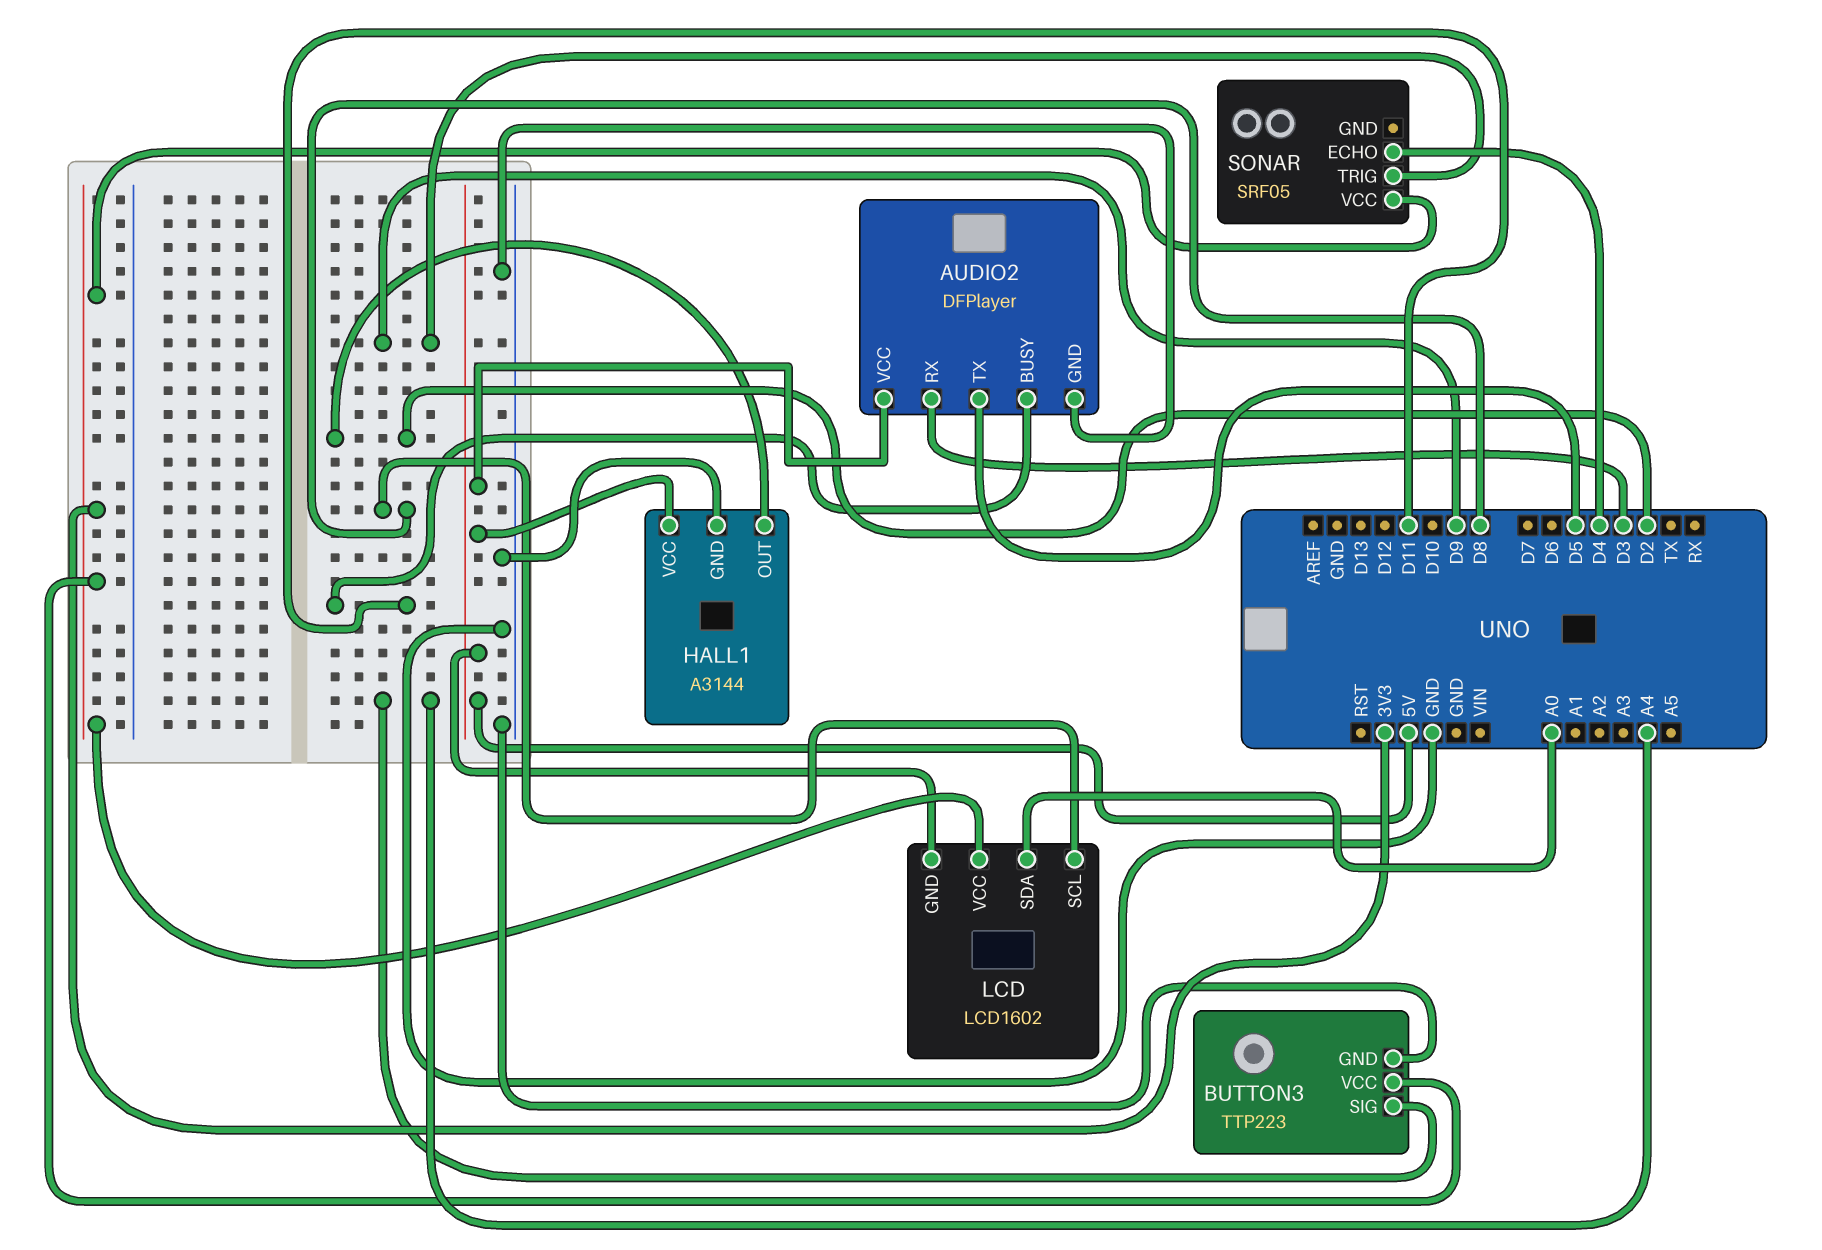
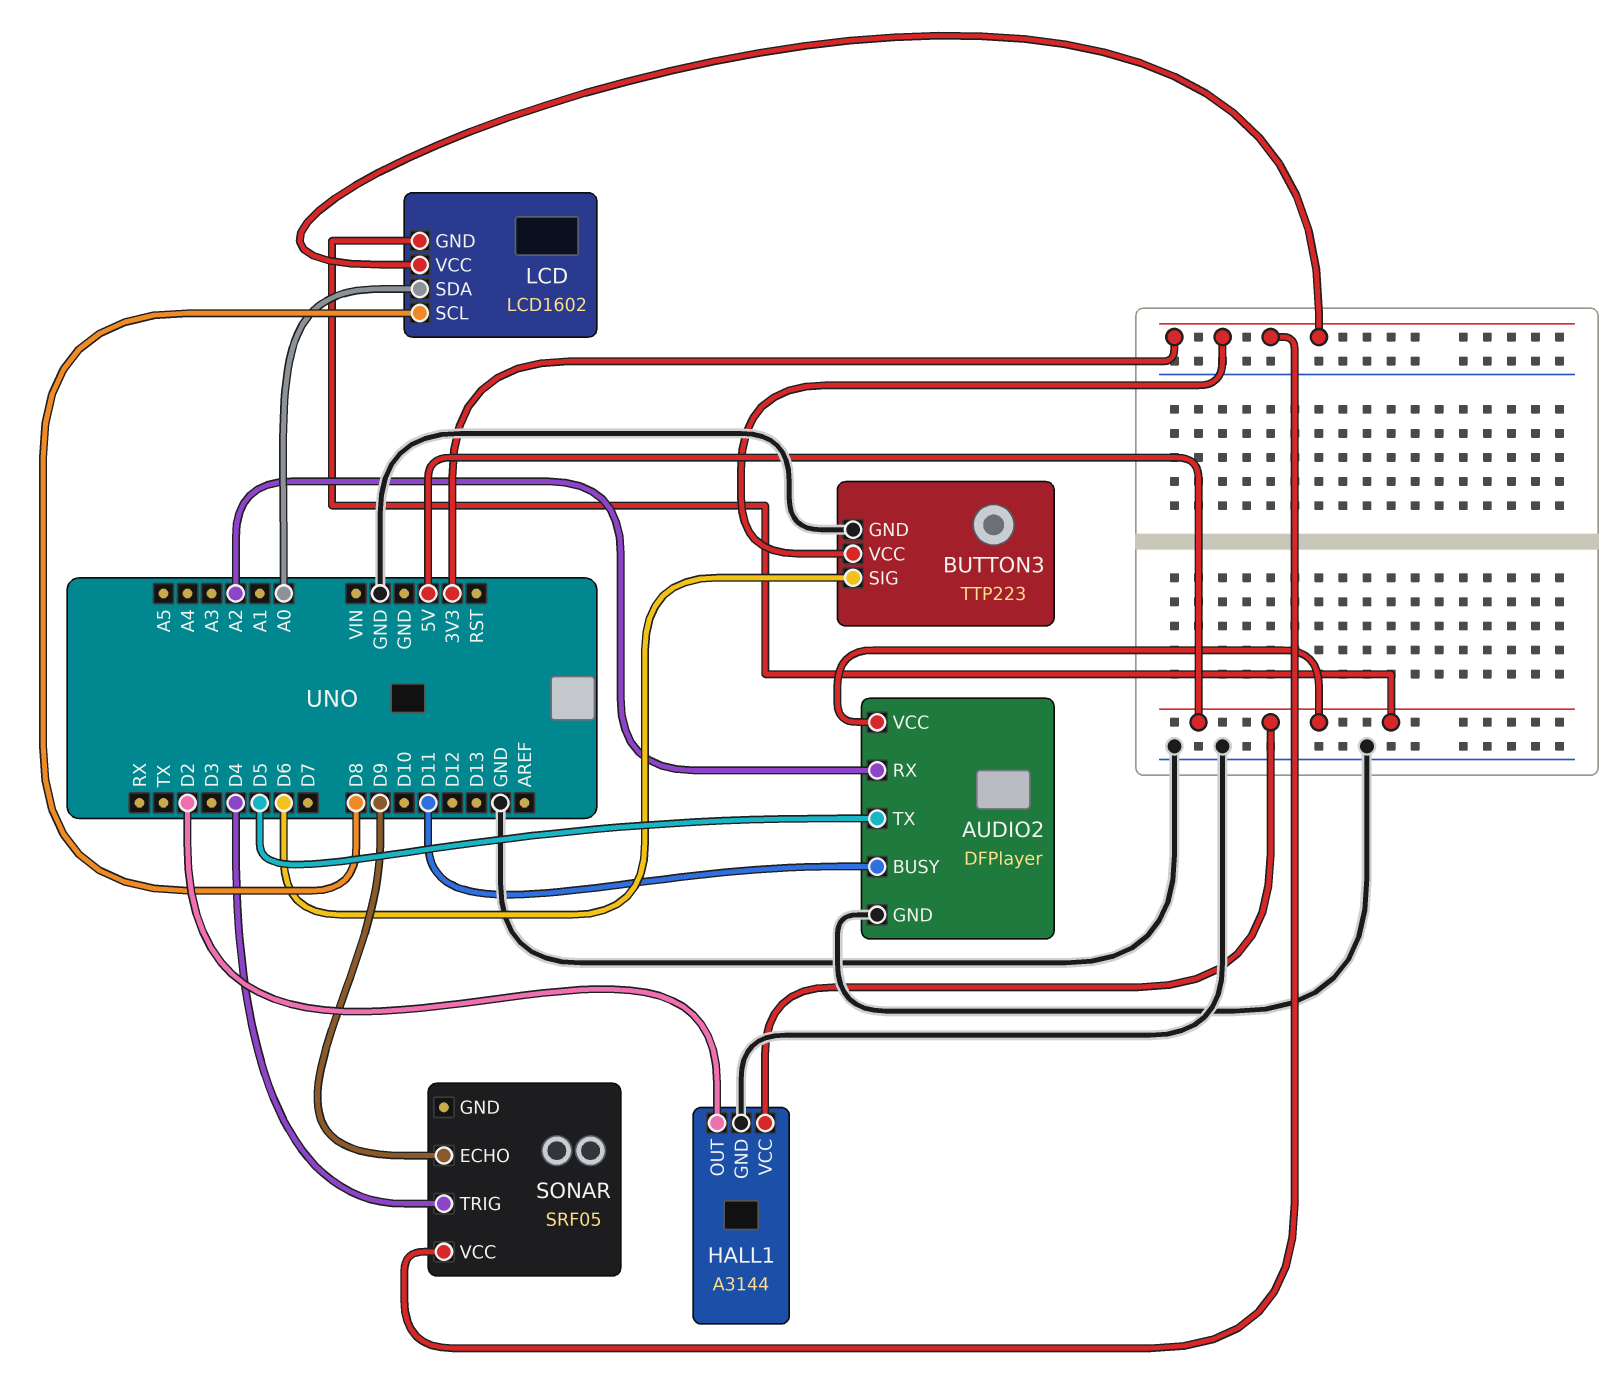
AUDIO2 pin RX: D3 -> A2
BUTTON3 pin SIG: A4 -> D6
SONAR pin ECHO: D4 -> D9
SONAR pin TRIG: D9 -> D4

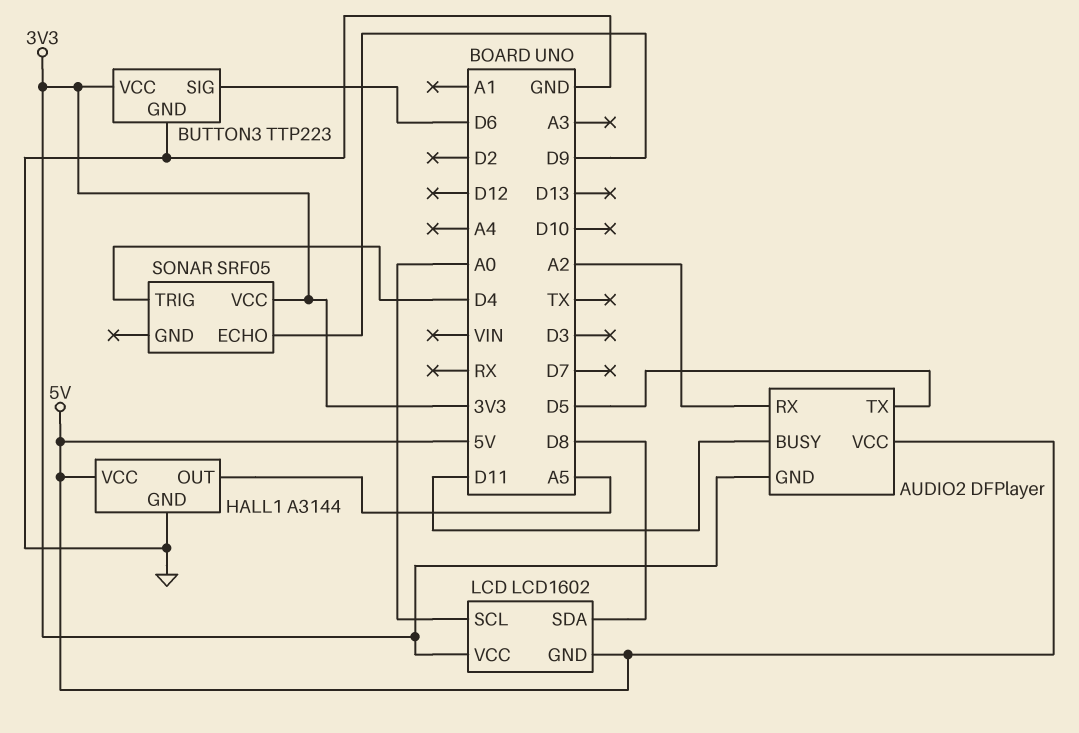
AUDIO2 pin GND: GND -> 3V3
HALL1 pin OUT: D2 -> A5
LCD pin SCL: D8 -> A0
LCD pin SDA: A0 -> D8

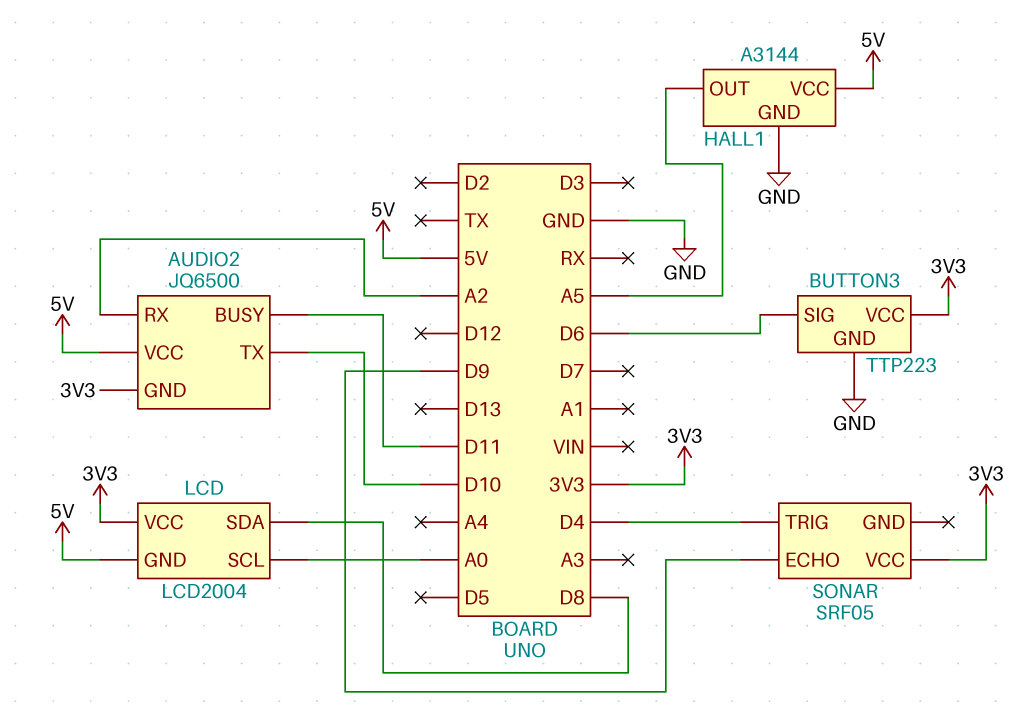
AUDIO2: DFPlayer -> JQ6500
AUDIO2 pin TX: D5 -> D10
LCD: LCD1602 -> LCD2004

